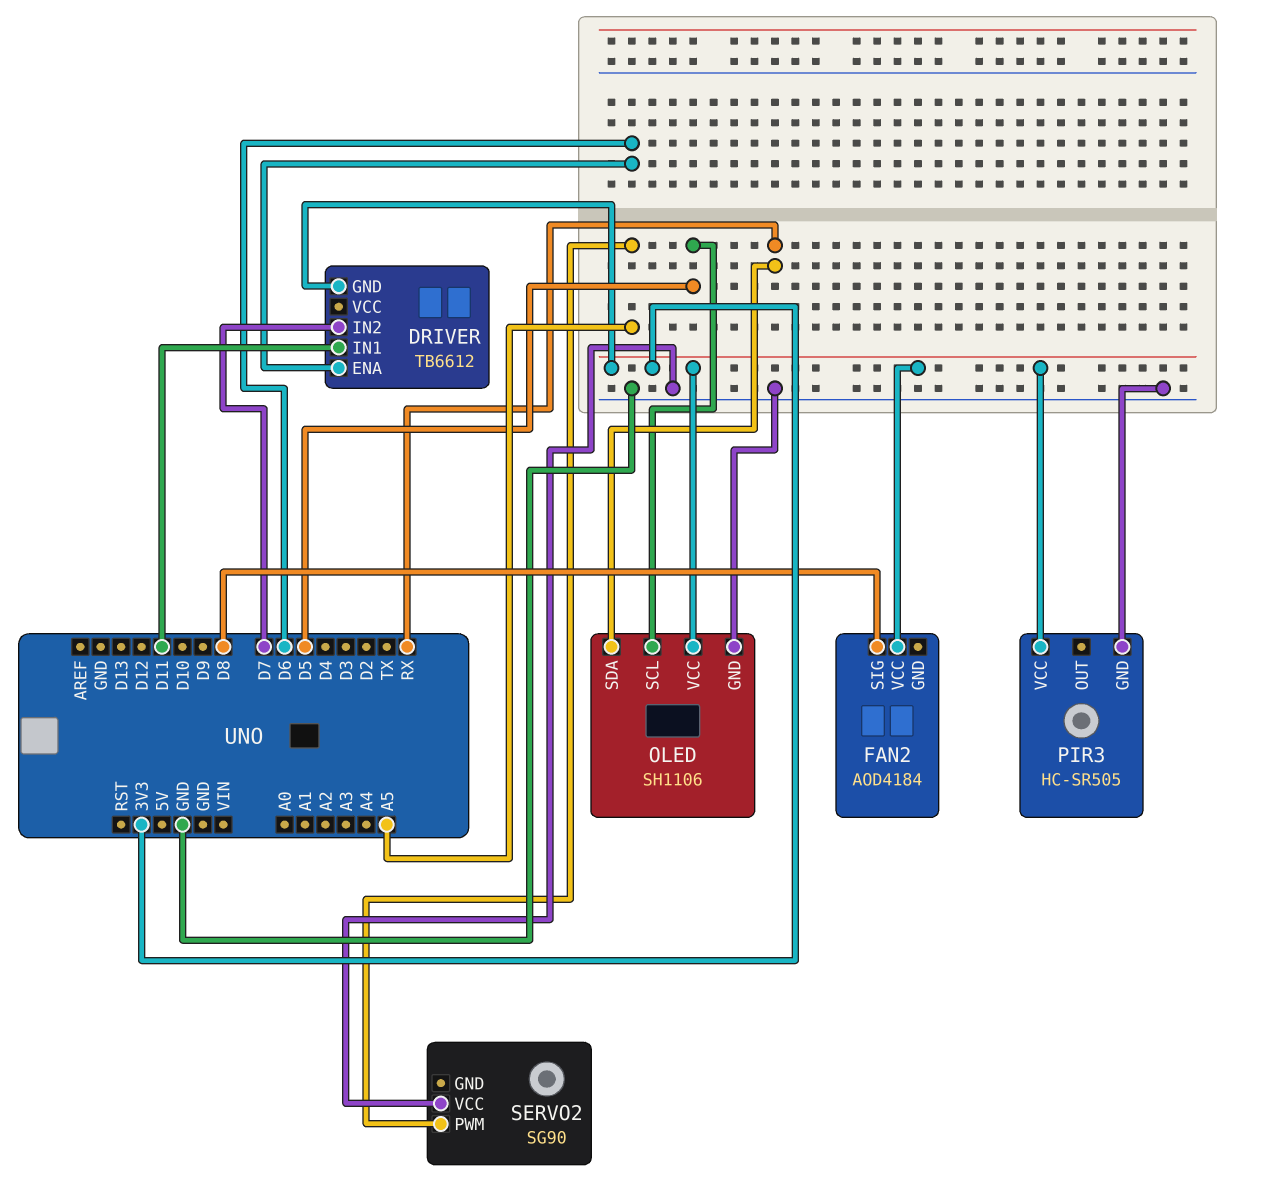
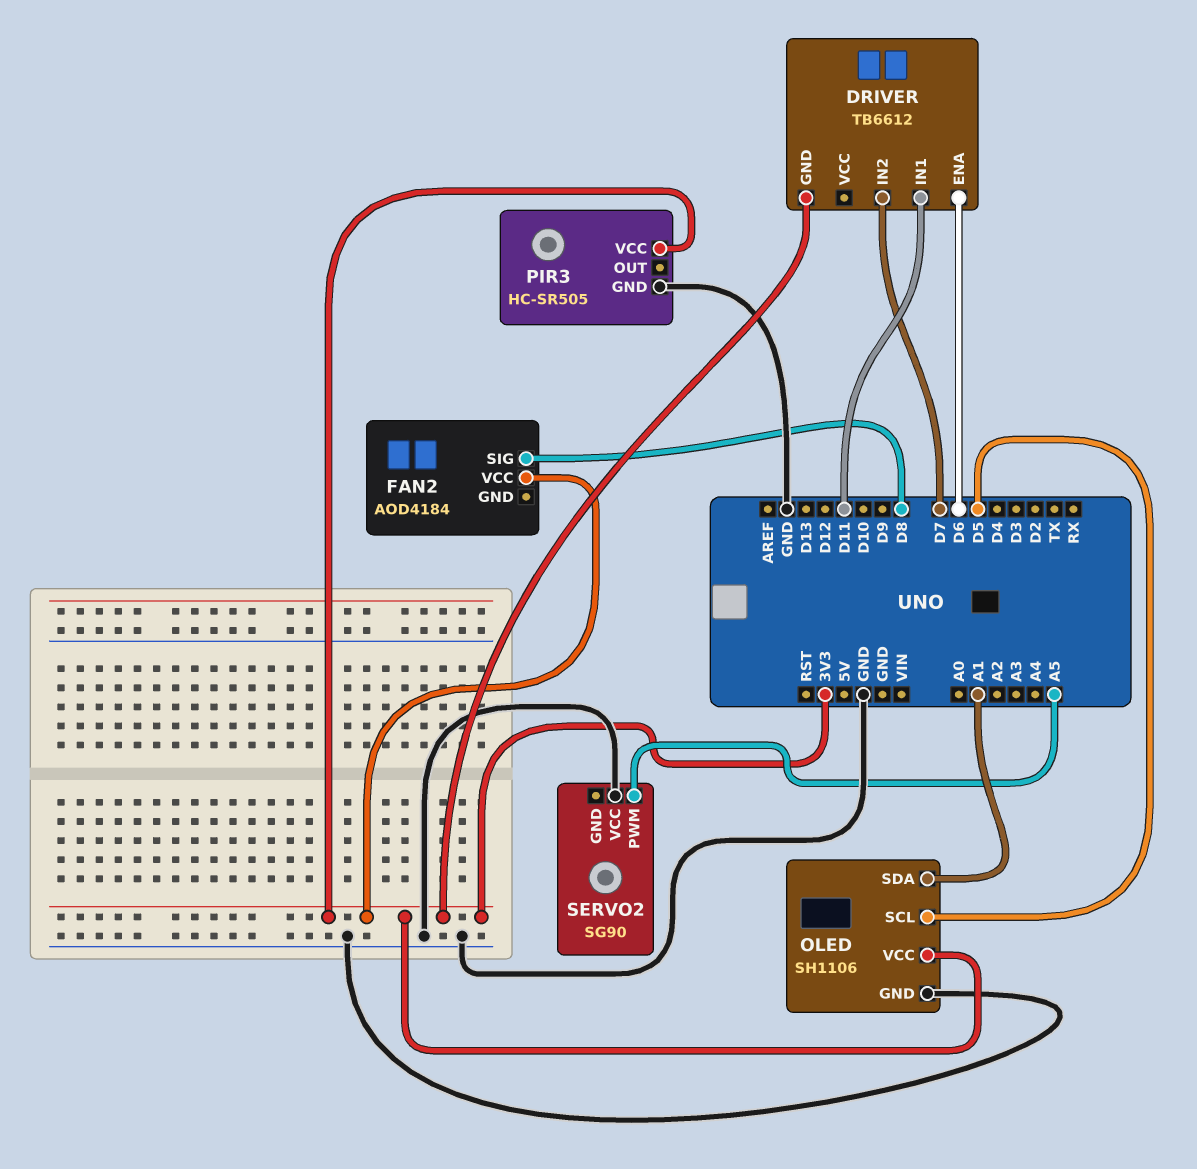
OLED pin SDA: RX -> A1

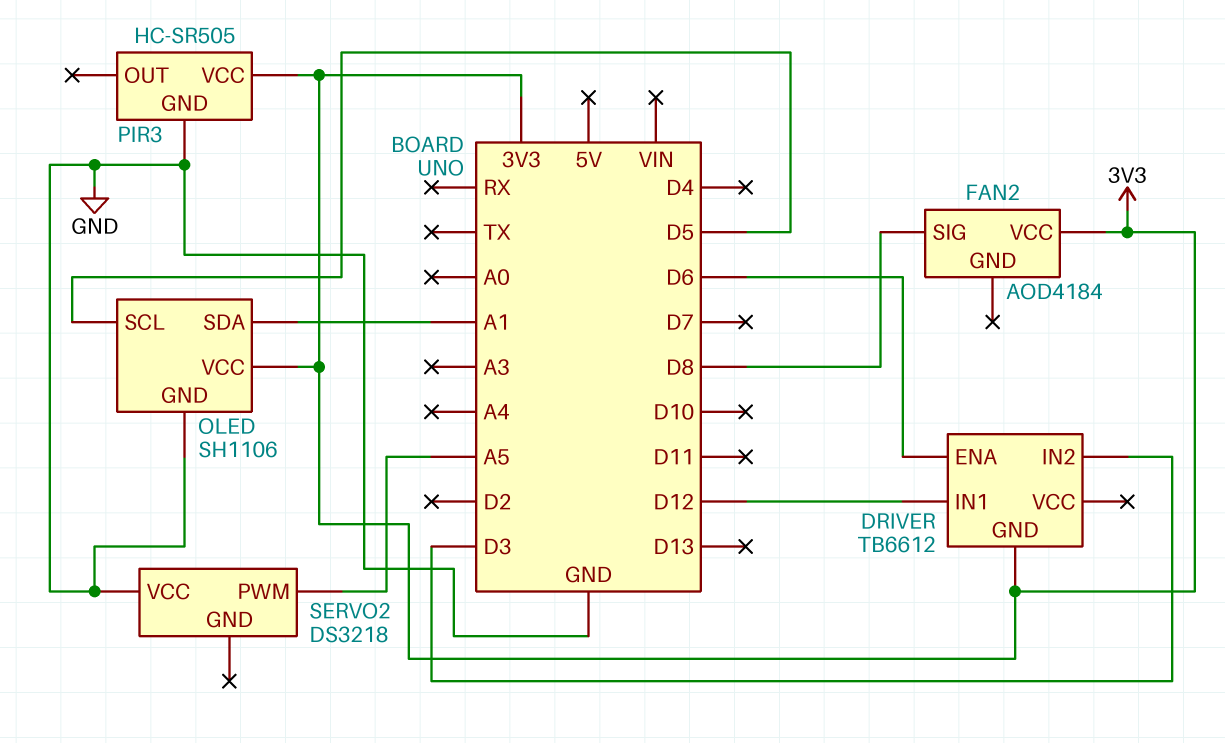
DRIVER pin IN1: D11 -> D12
DRIVER pin IN2: D7 -> D3
SERVO2: SG90 -> DS3218

